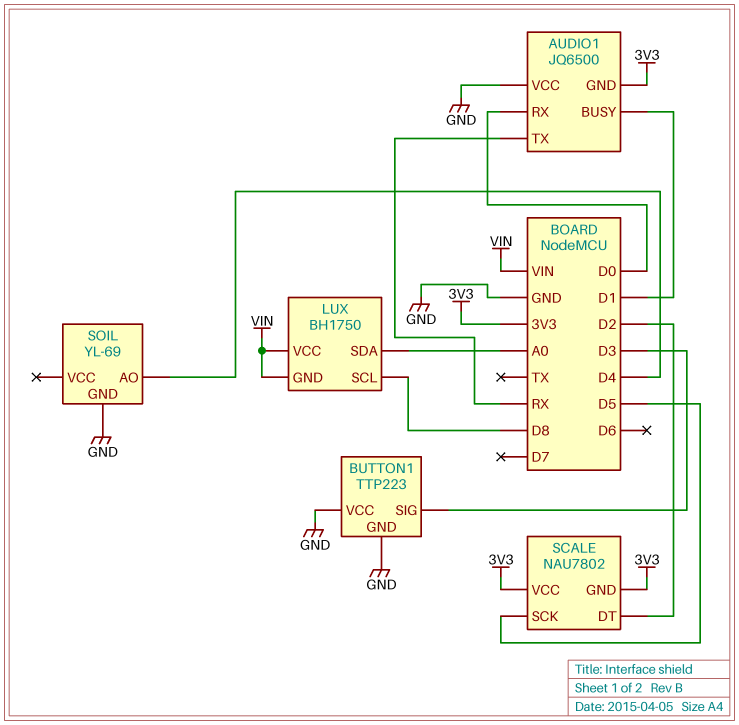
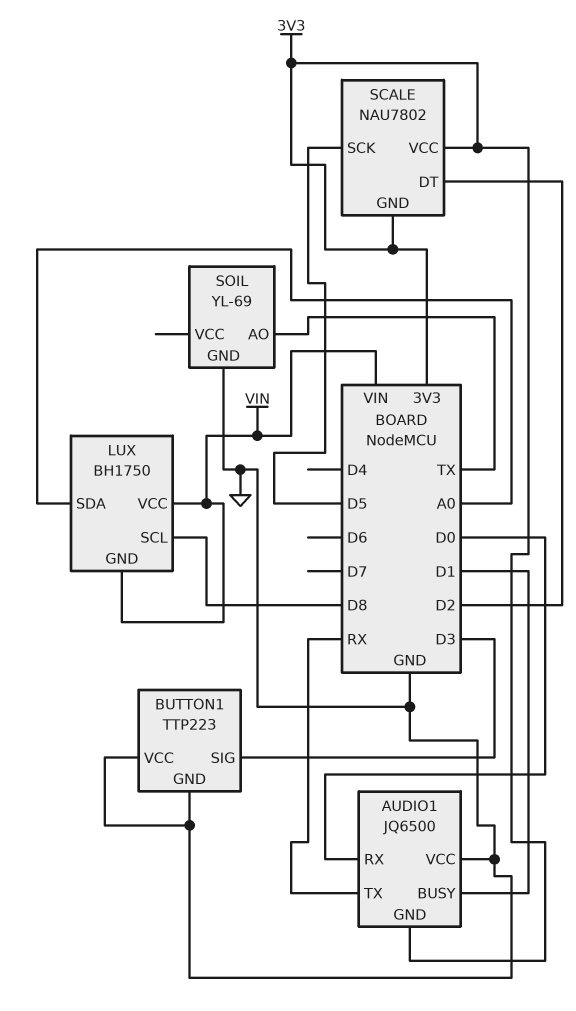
SOIL pin AO: D4 -> TX

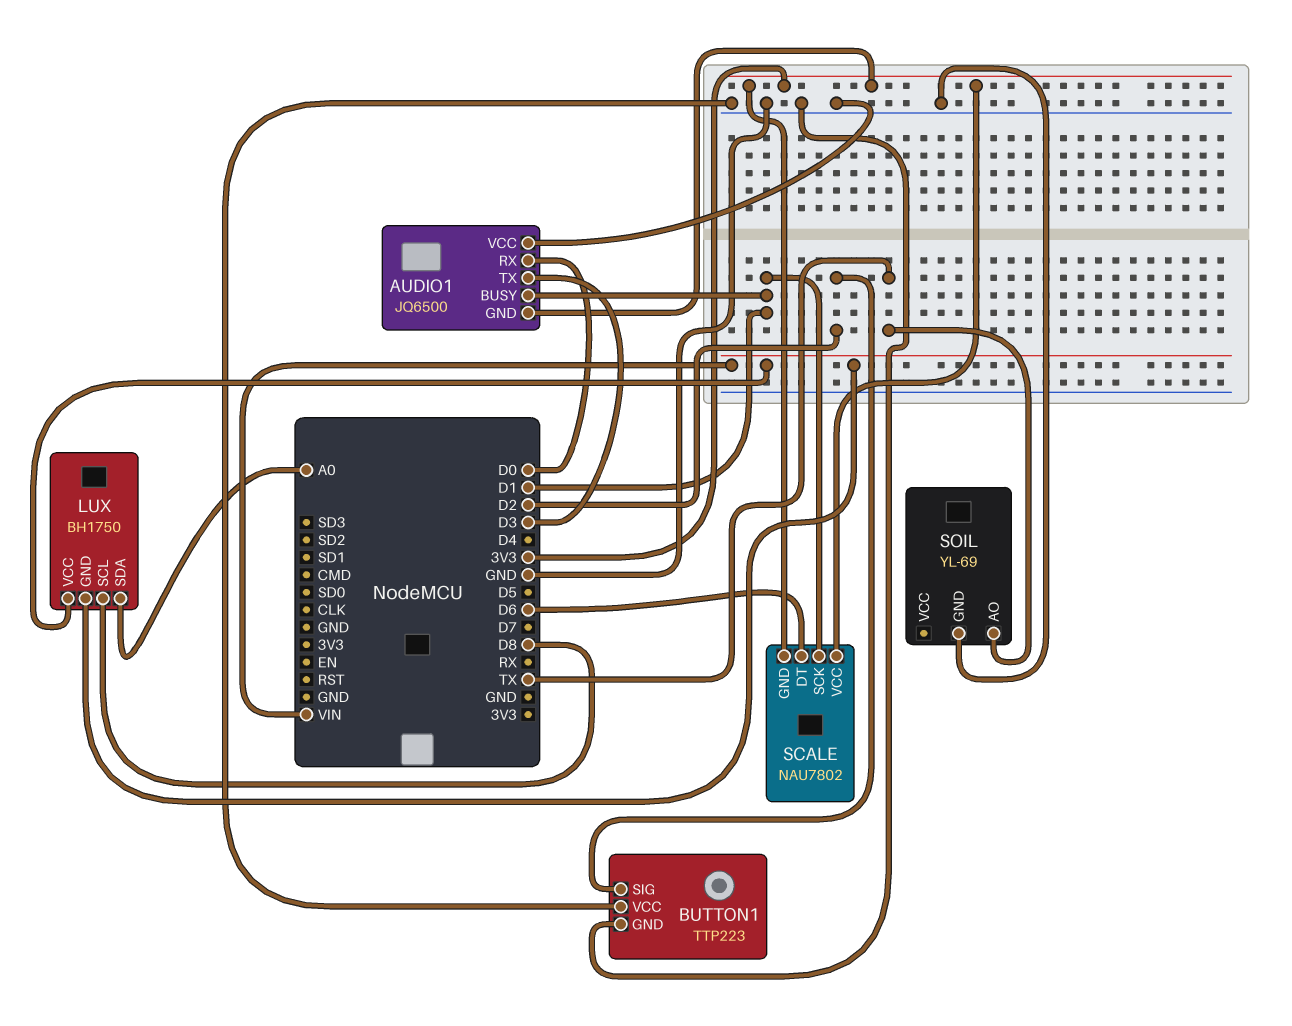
AUDIO1 pin TX: RX -> D3
BUTTON1 pin SIG: D3 -> D2
SCALE pin DT: D2 -> D6
SCALE pin SCK: D5 -> D1

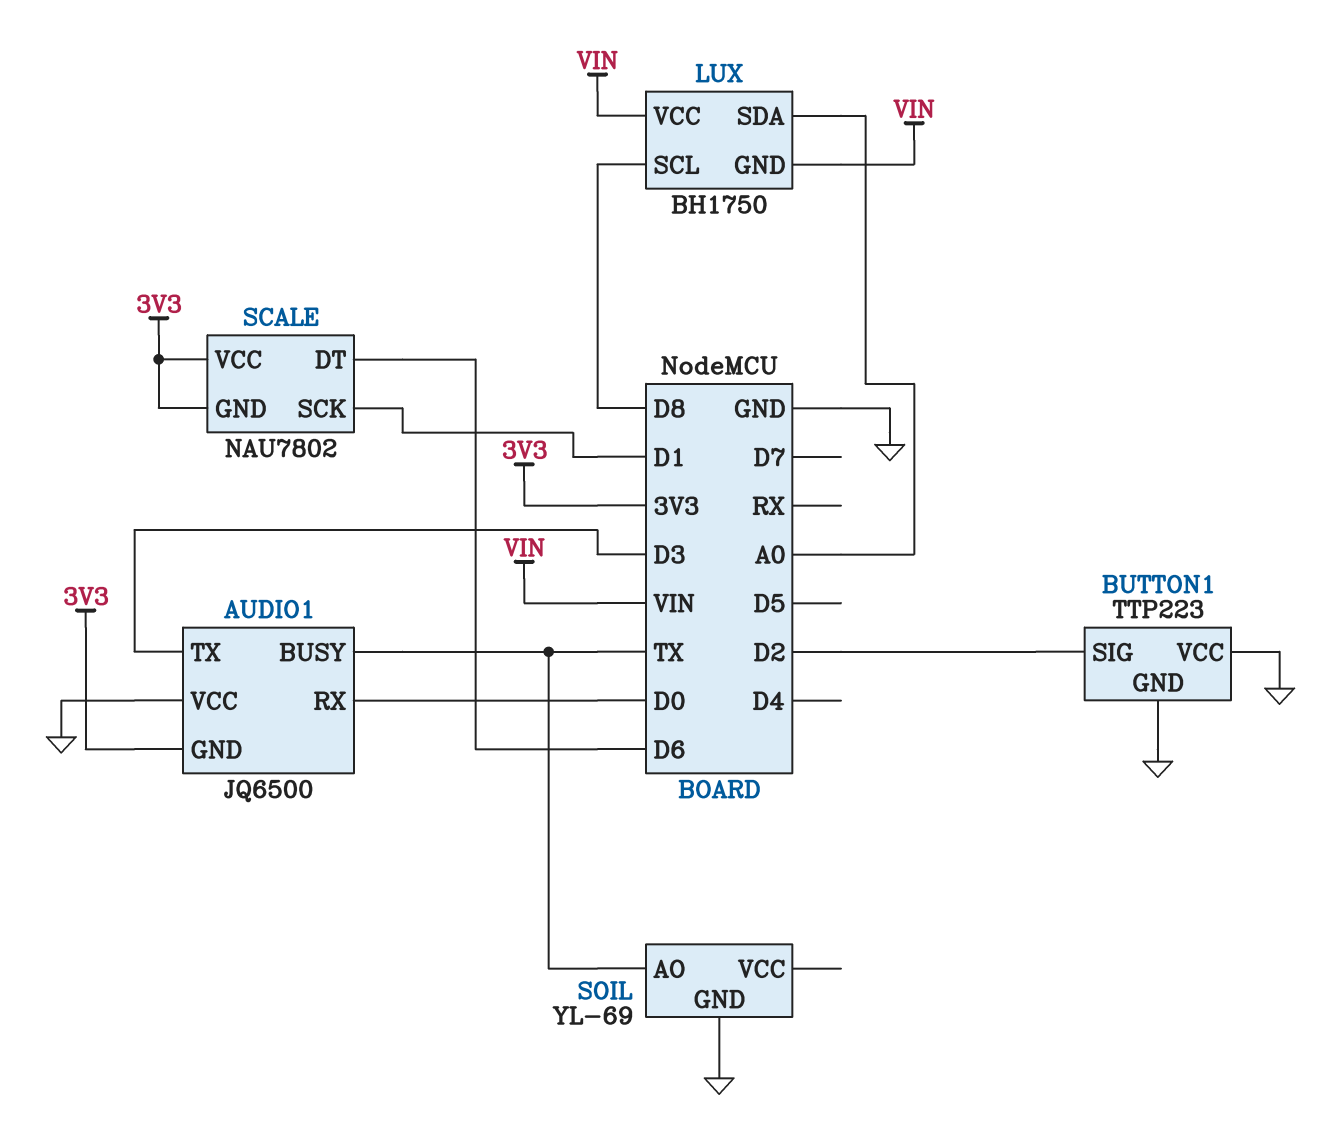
AUDIO1 pin BUSY: D1 -> TX

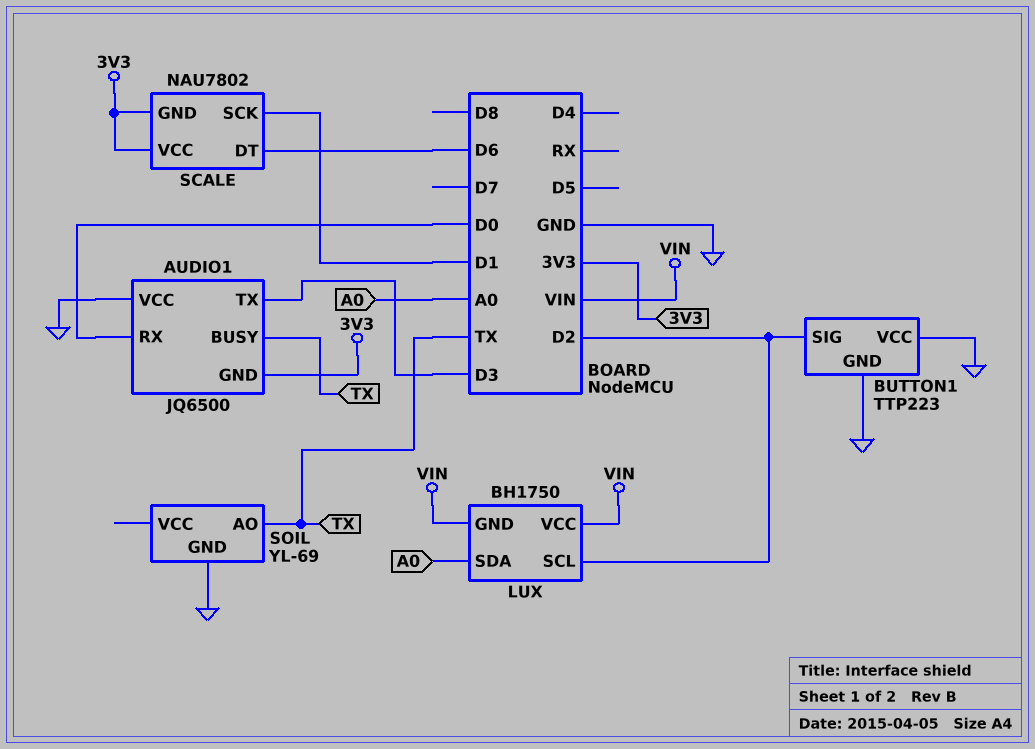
LUX pin SCL: D8 -> D2

